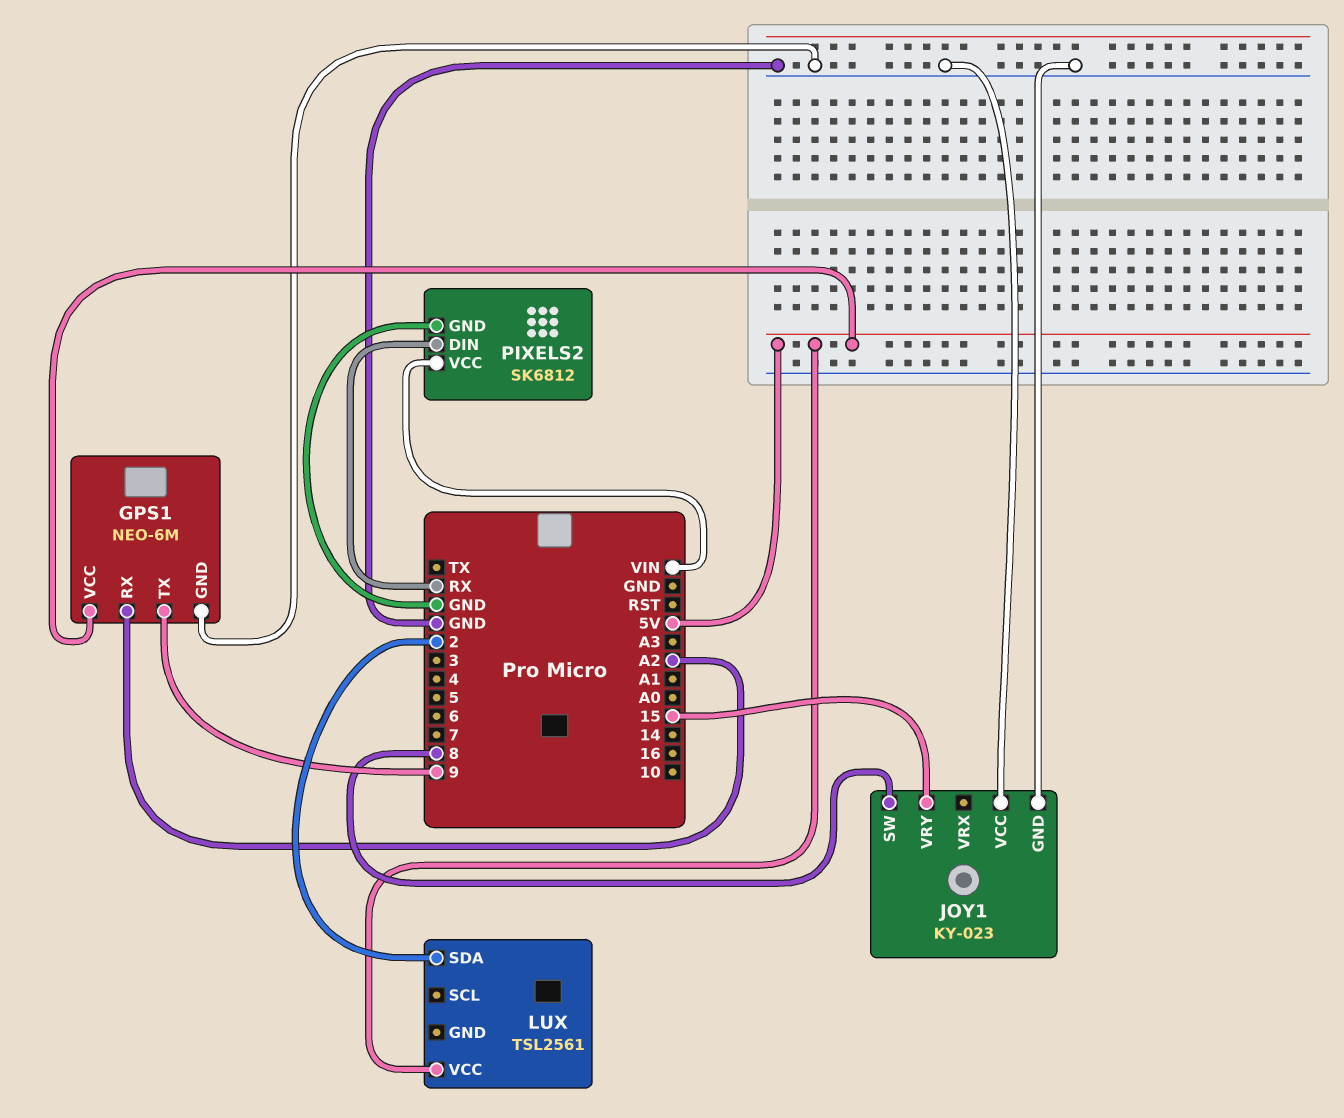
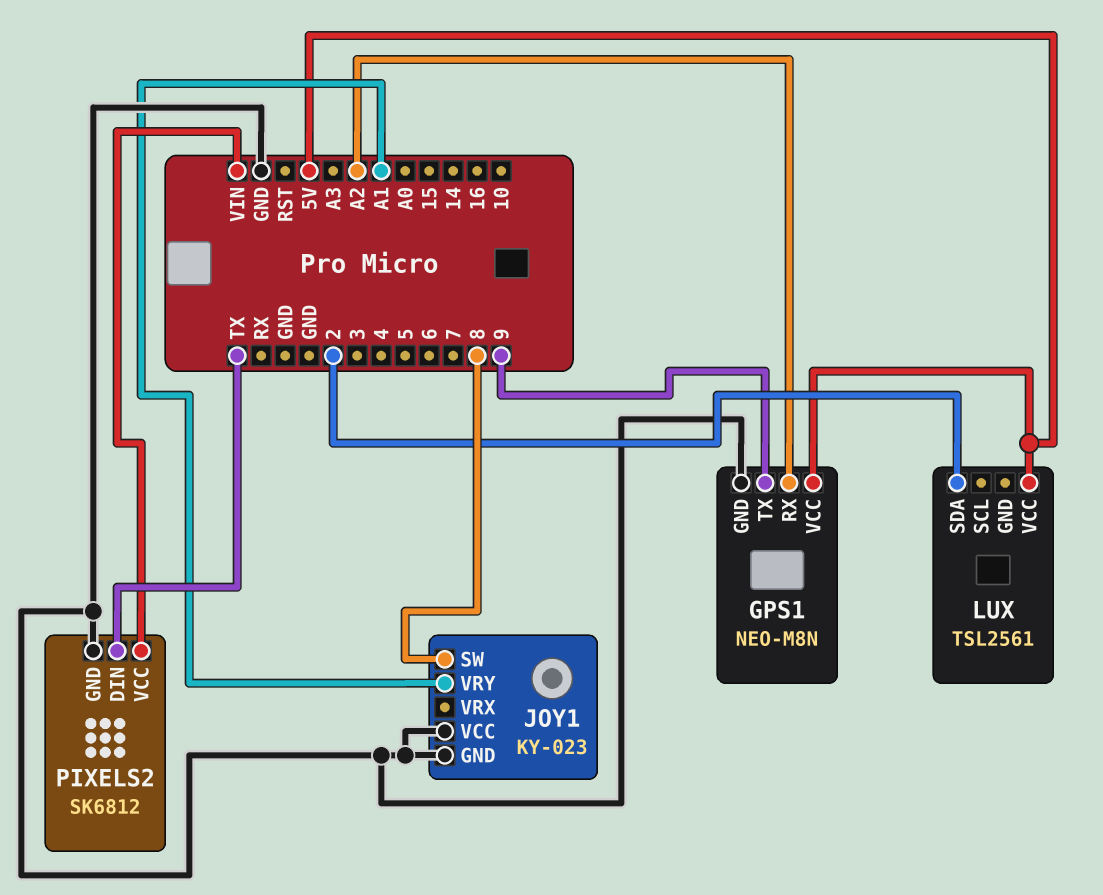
GPS1: NEO-6M -> NEO-M8N
JOY1 pin VRY: 15 -> A1
PIXELS2 pin DIN: RX -> TX

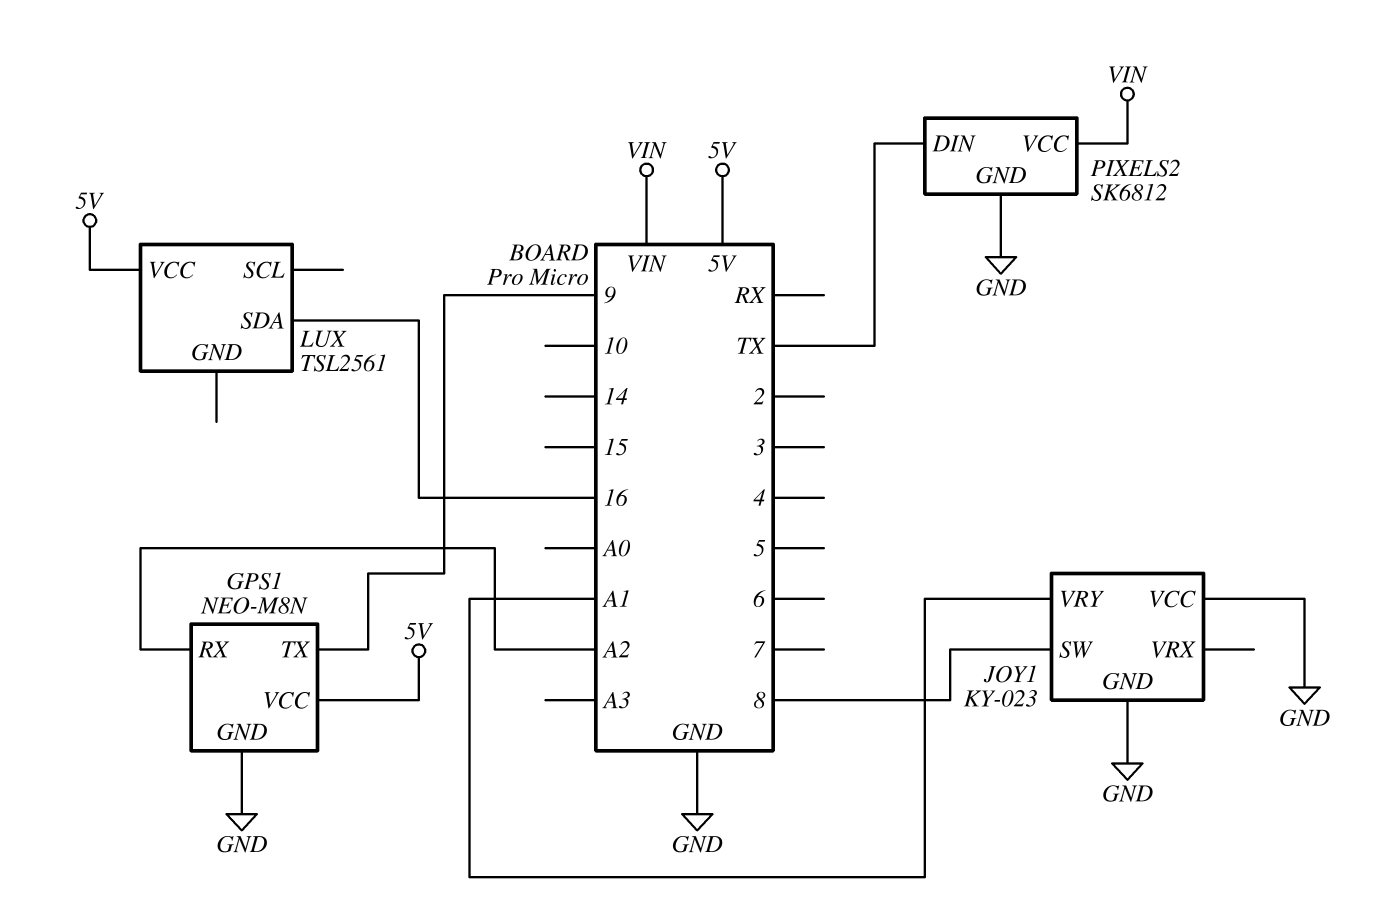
LUX pin SDA: 2 -> 16

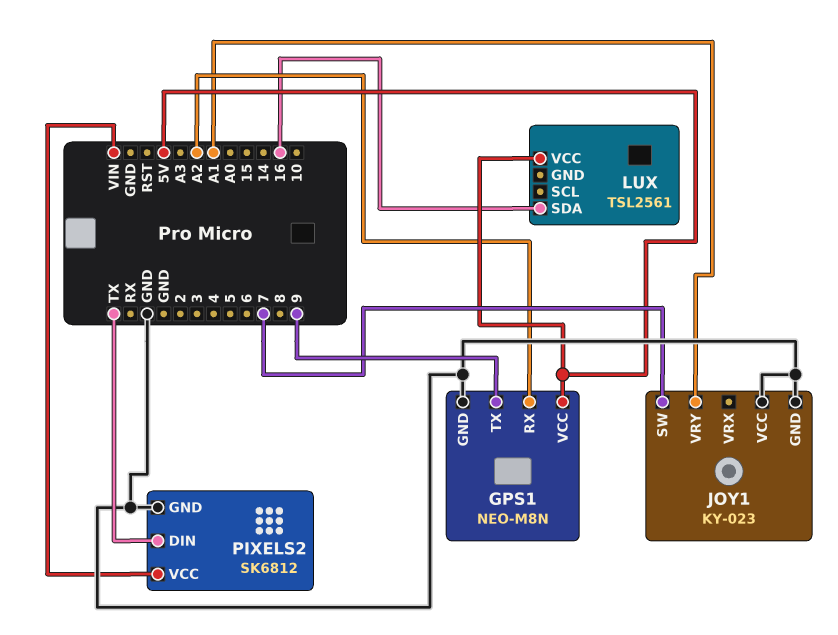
JOY1 pin SW: 8 -> 7

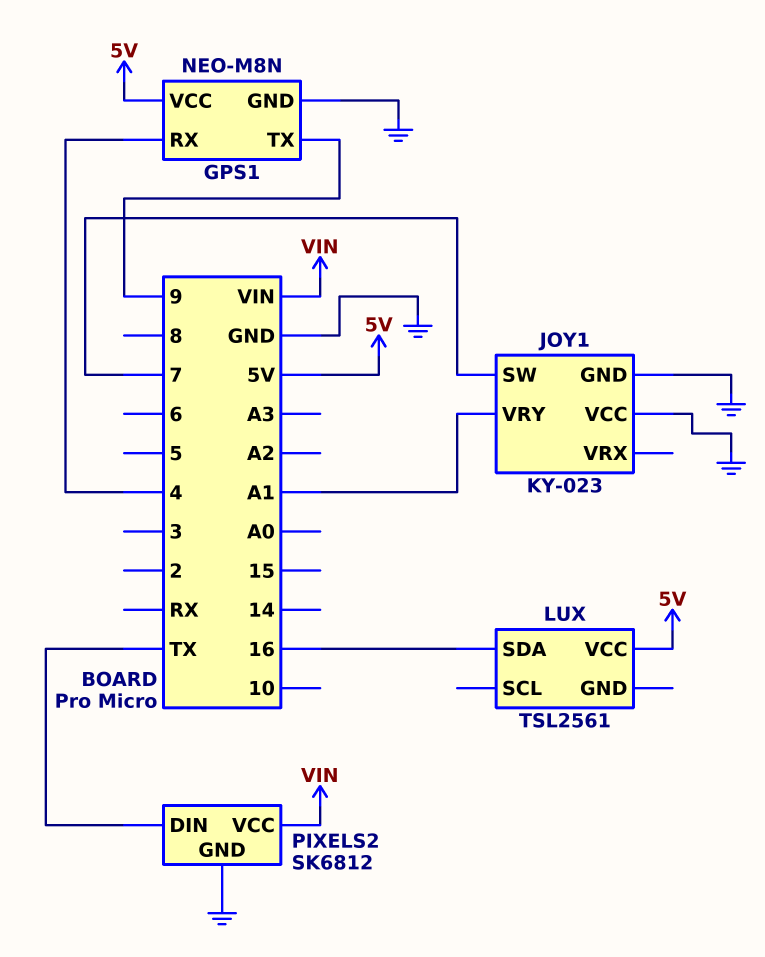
GPS1 pin RX: A2 -> 4

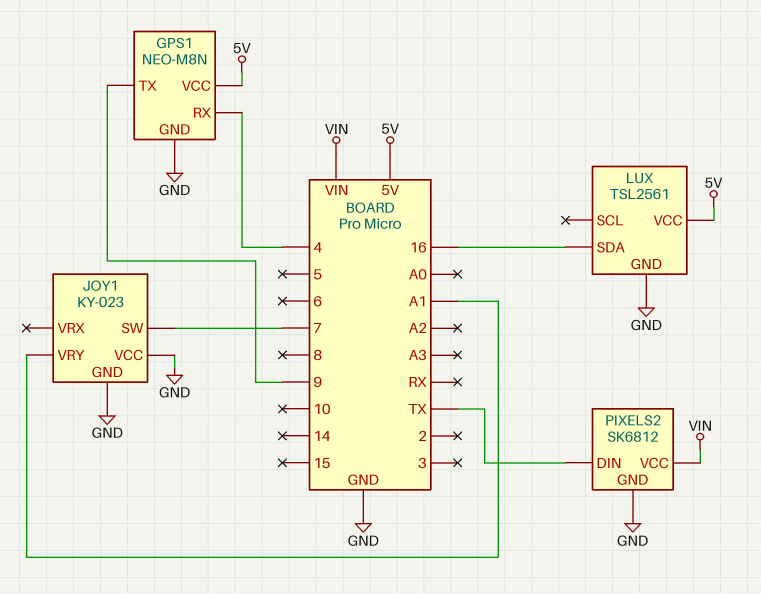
LUX pin GND: none -> GND

